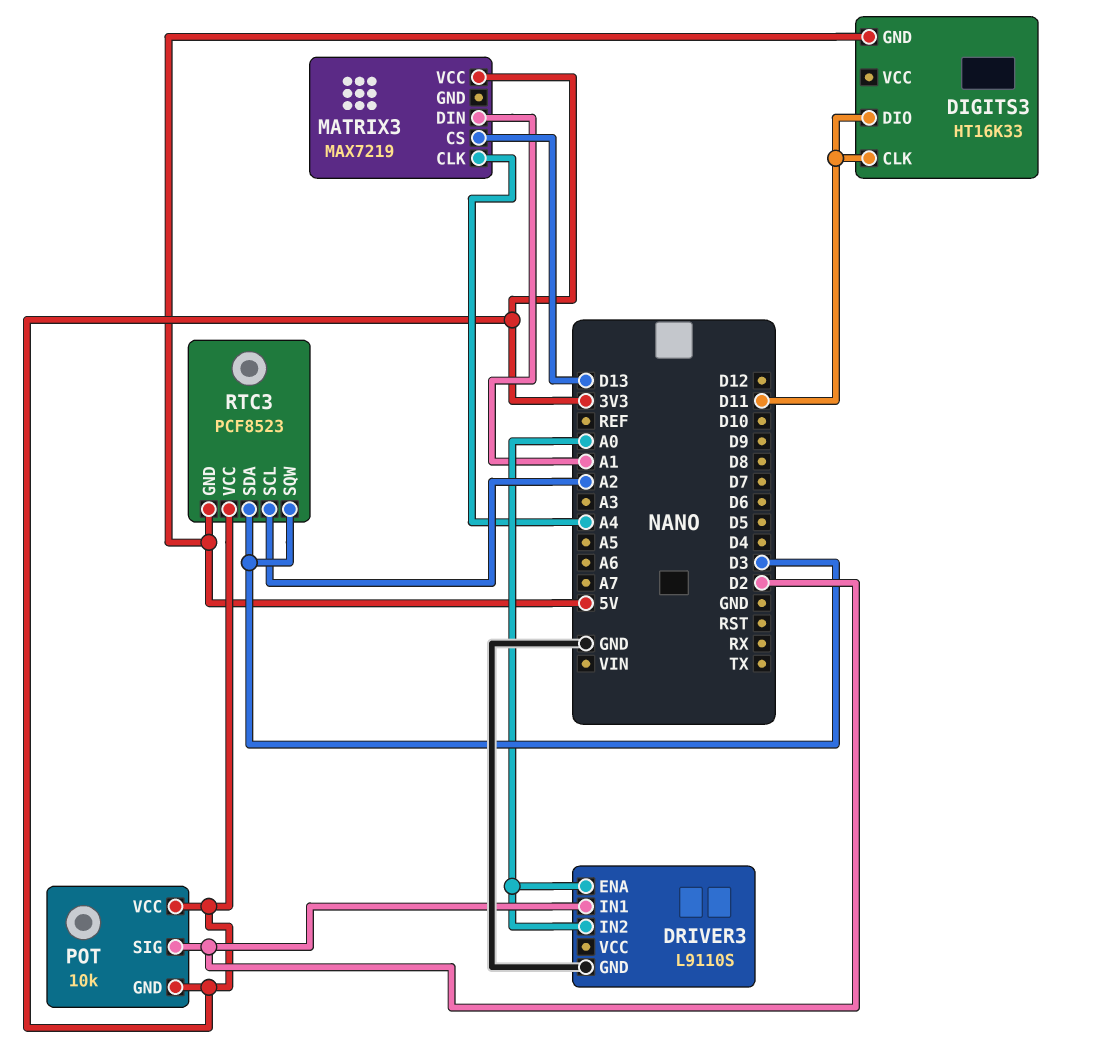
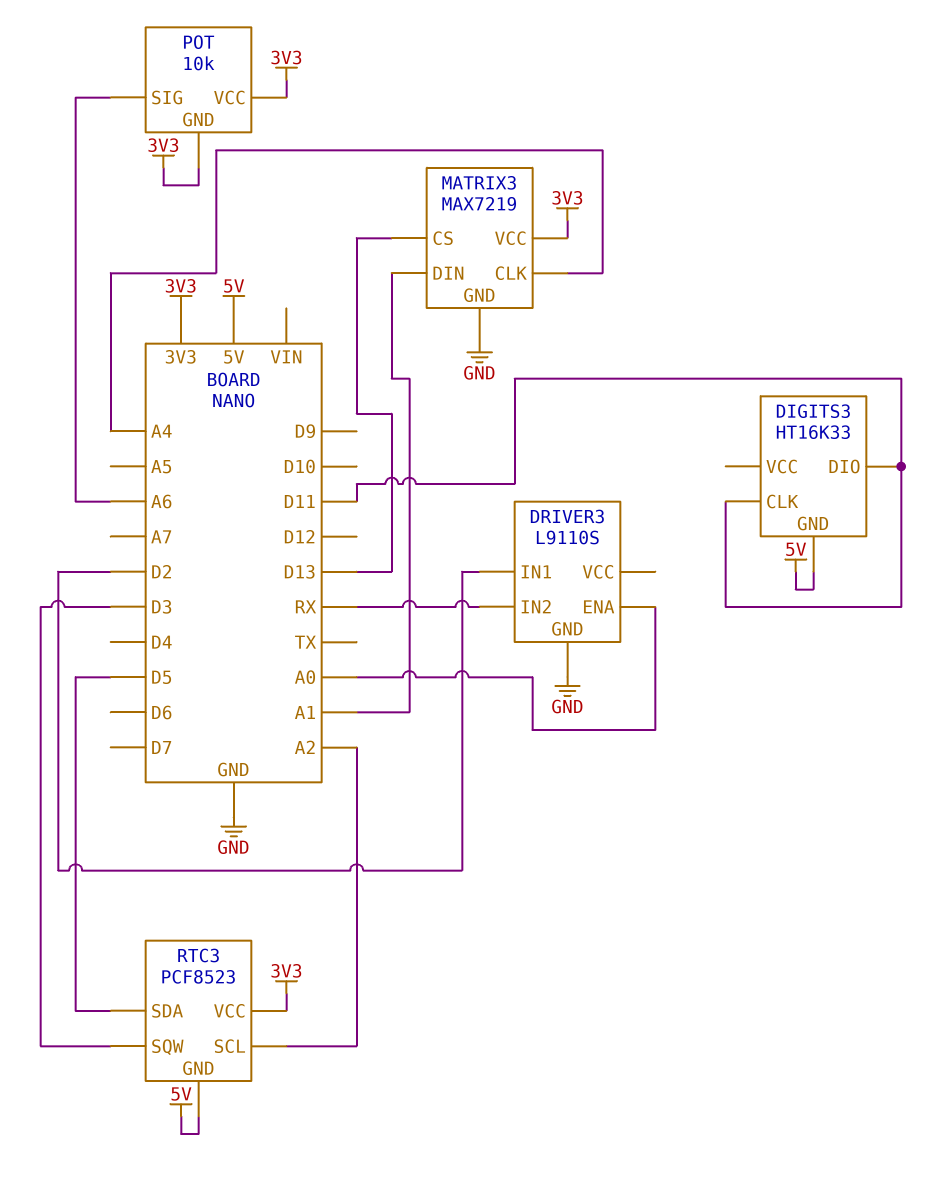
DRIVER3 pin IN2: A0 -> RX
MATRIX3 pin GND: none -> GND
POT pin SIG: D2 -> A6
RTC3 pin SDA: D3 -> D5

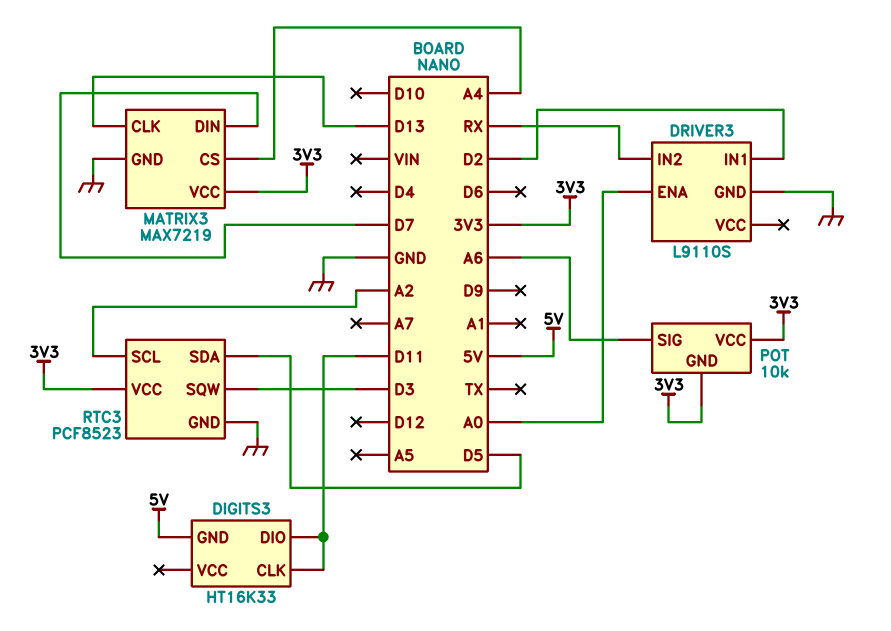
MATRIX3 pin CLK: A4 -> D13
MATRIX3 pin CS: D13 -> A4
MATRIX3 pin DIN: A1 -> D7
RTC3 pin GND: 5V -> GND

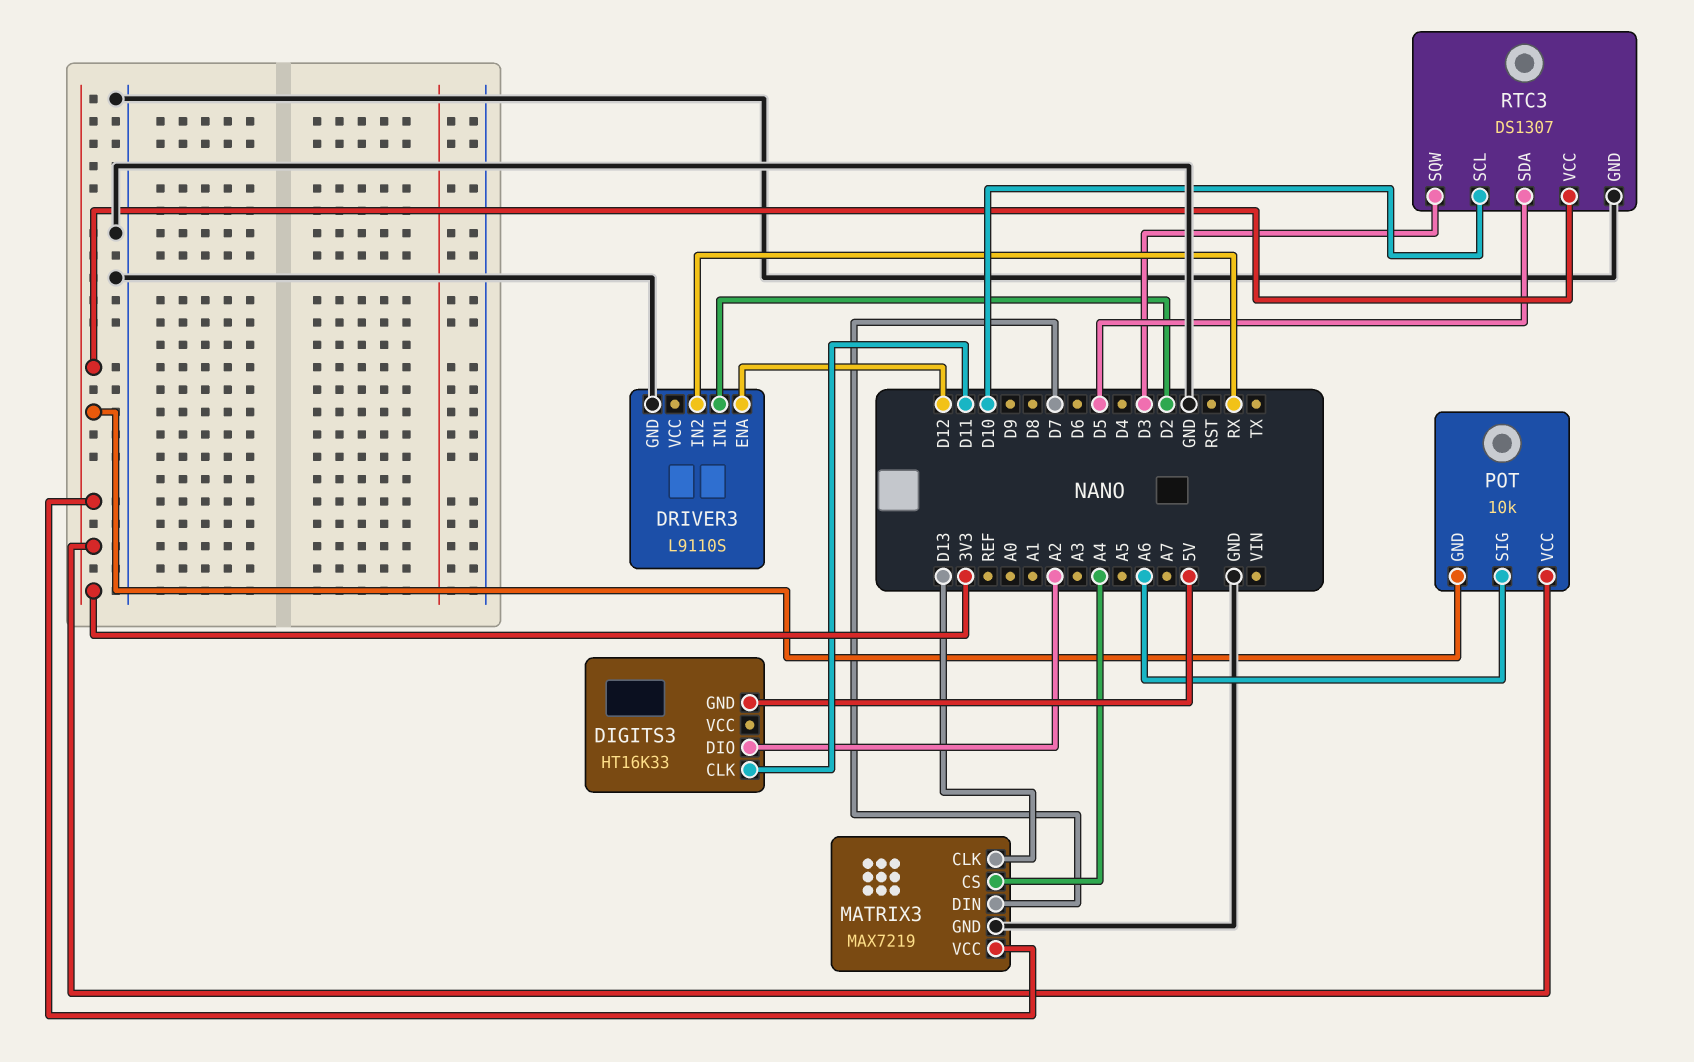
DIGITS3 pin DIO: D11 -> A2
DRIVER3 pin ENA: A0 -> D12
RTC3: PCF8523 -> DS1307
RTC3 pin SCL: A2 -> D10

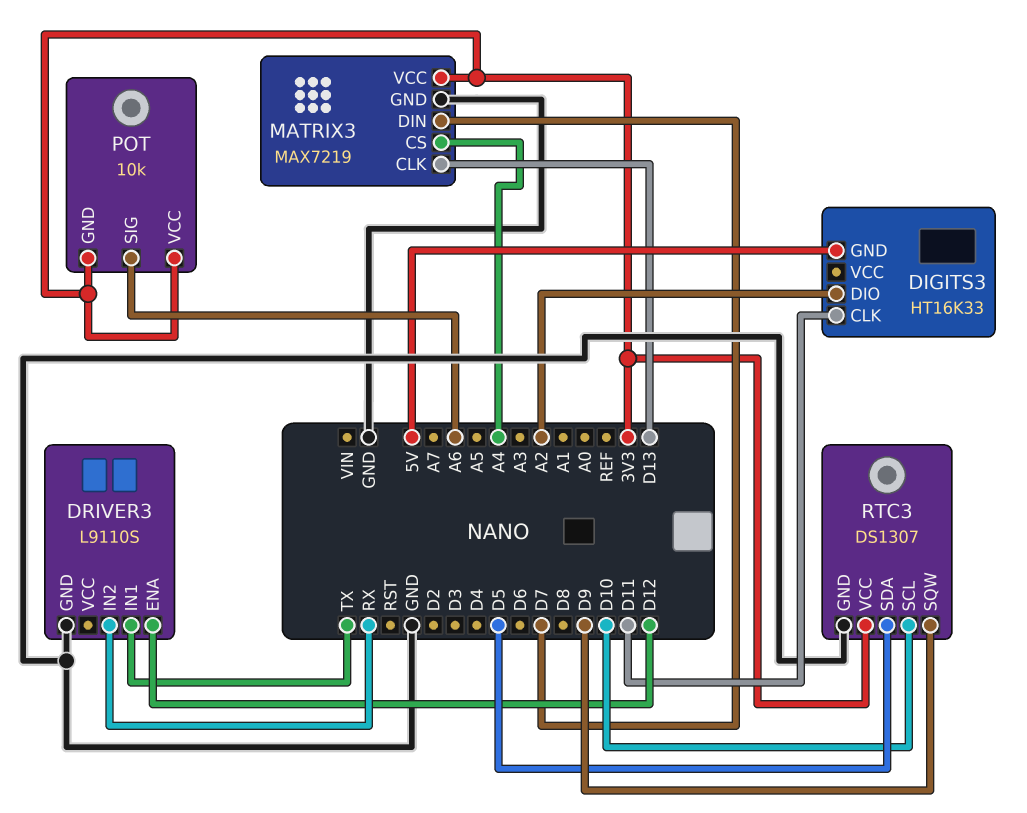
DRIVER3 pin IN1: D2 -> TX
RTC3 pin SQW: D3 -> D9

